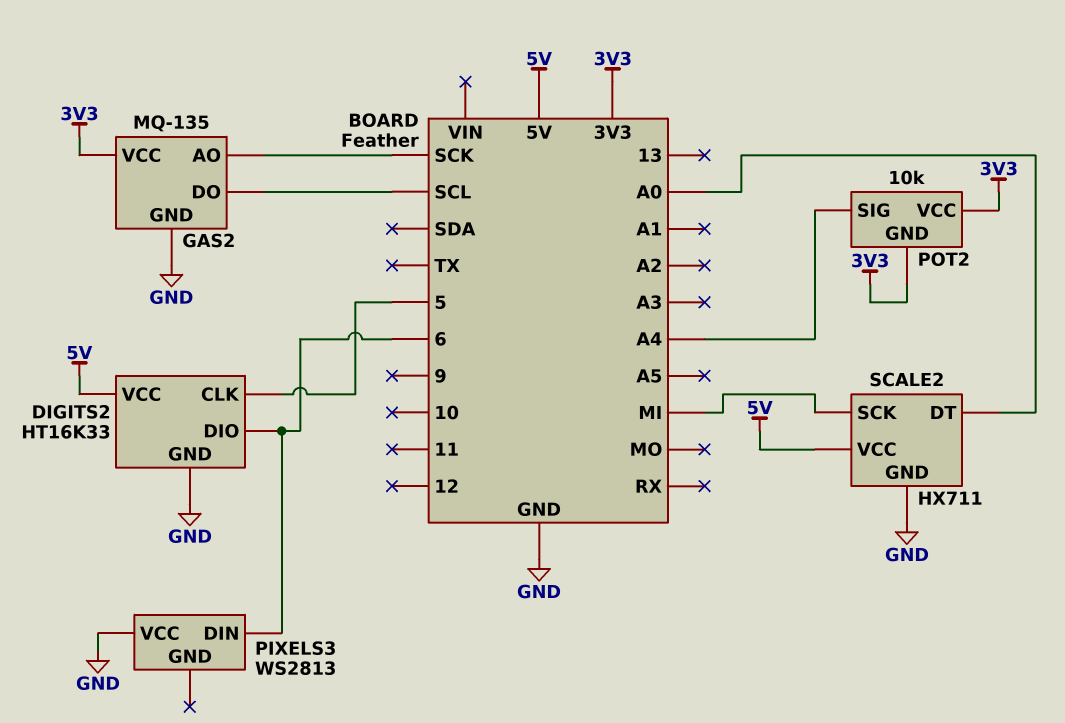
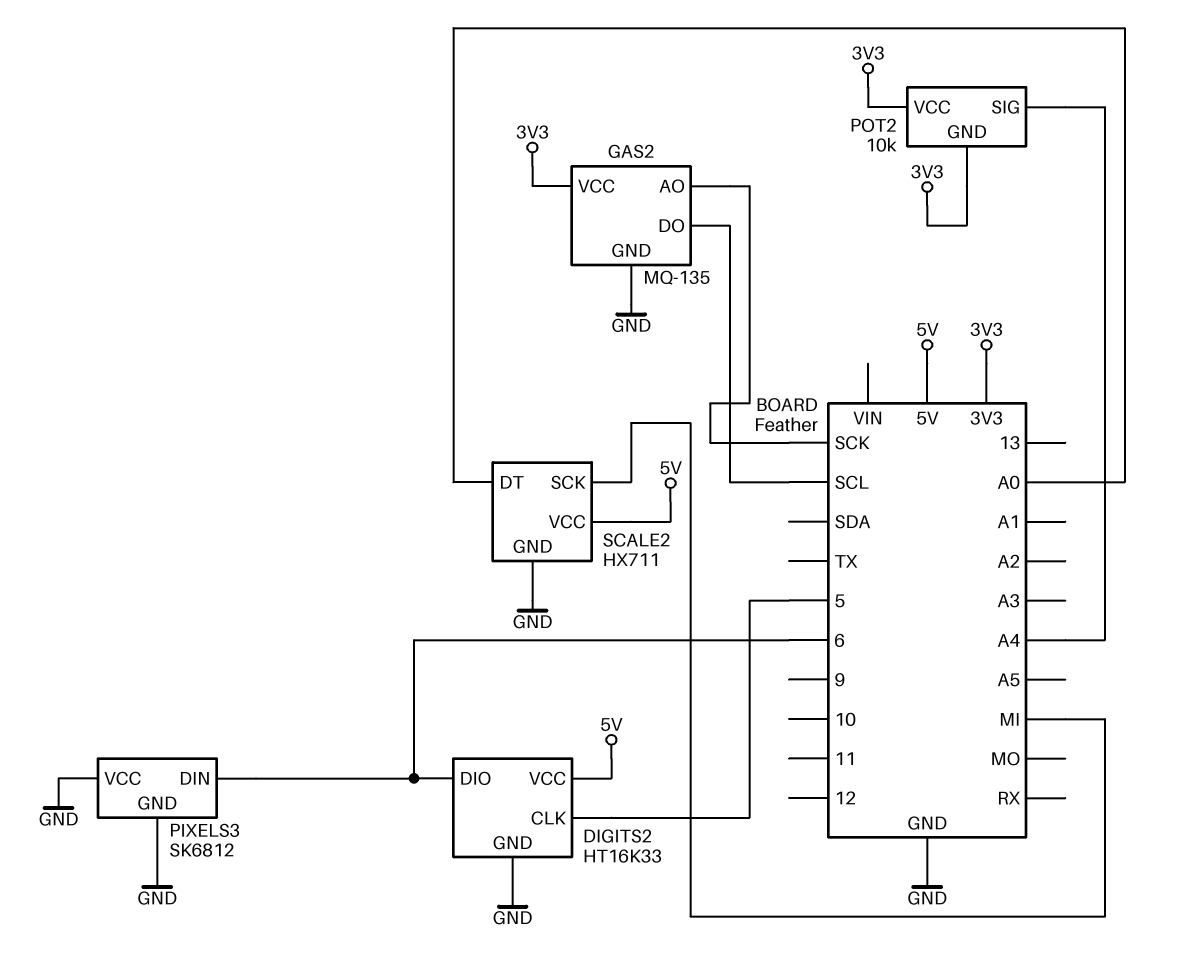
PIXELS3: WS2813 -> SK6812
PIXELS3 pin GND: none -> GND

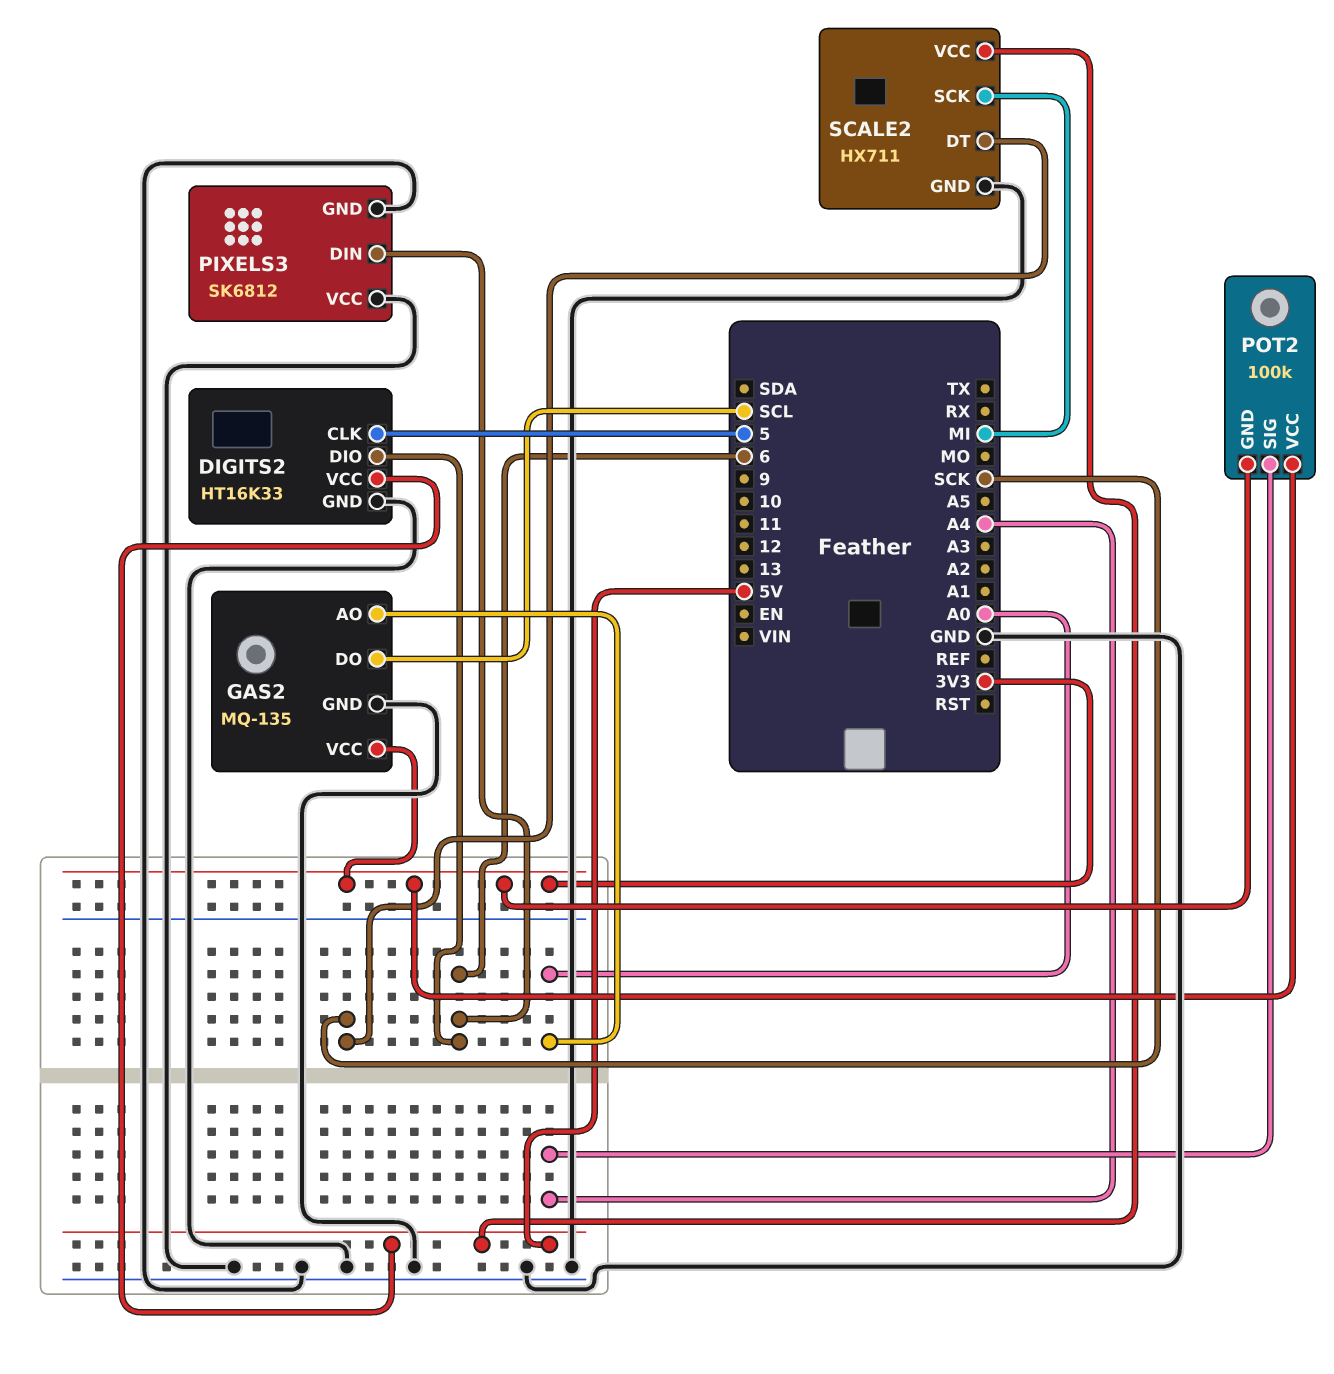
GAS2 pin AO: SCK -> A0
POT2: 10k -> 100k
SCALE2 pin DT: A0 -> SCK

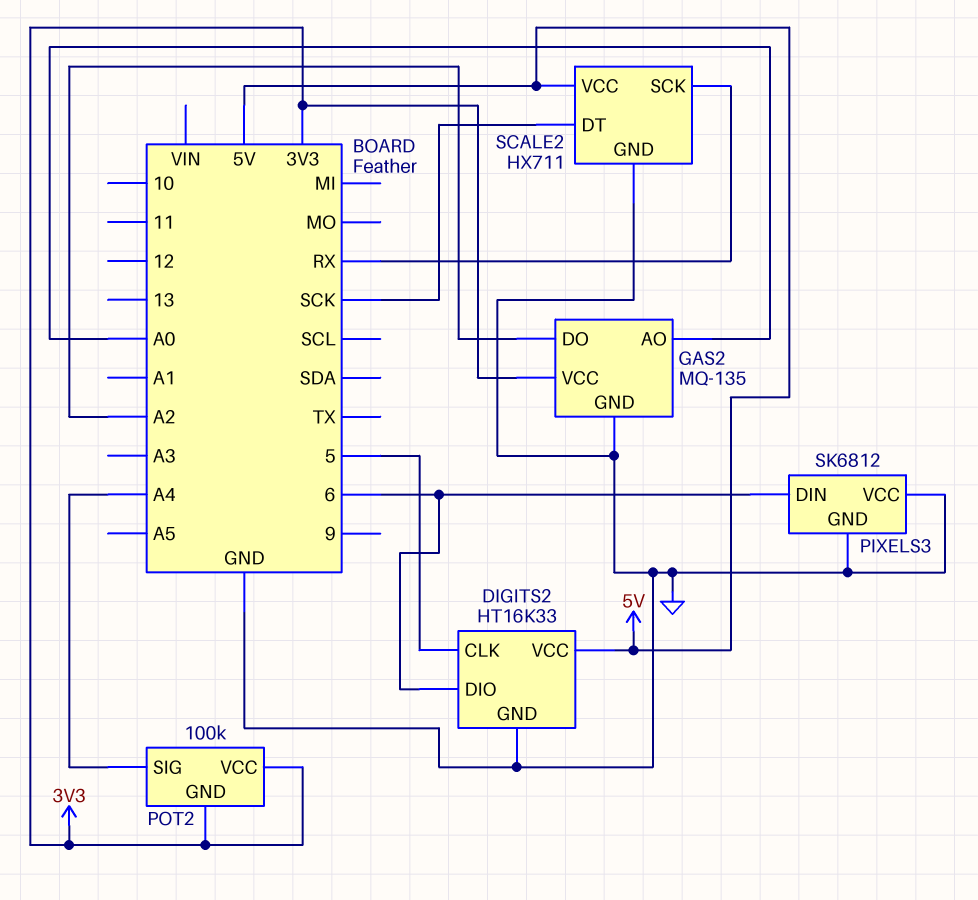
GAS2 pin DO: SCL -> A2
SCALE2 pin SCK: MI -> RX

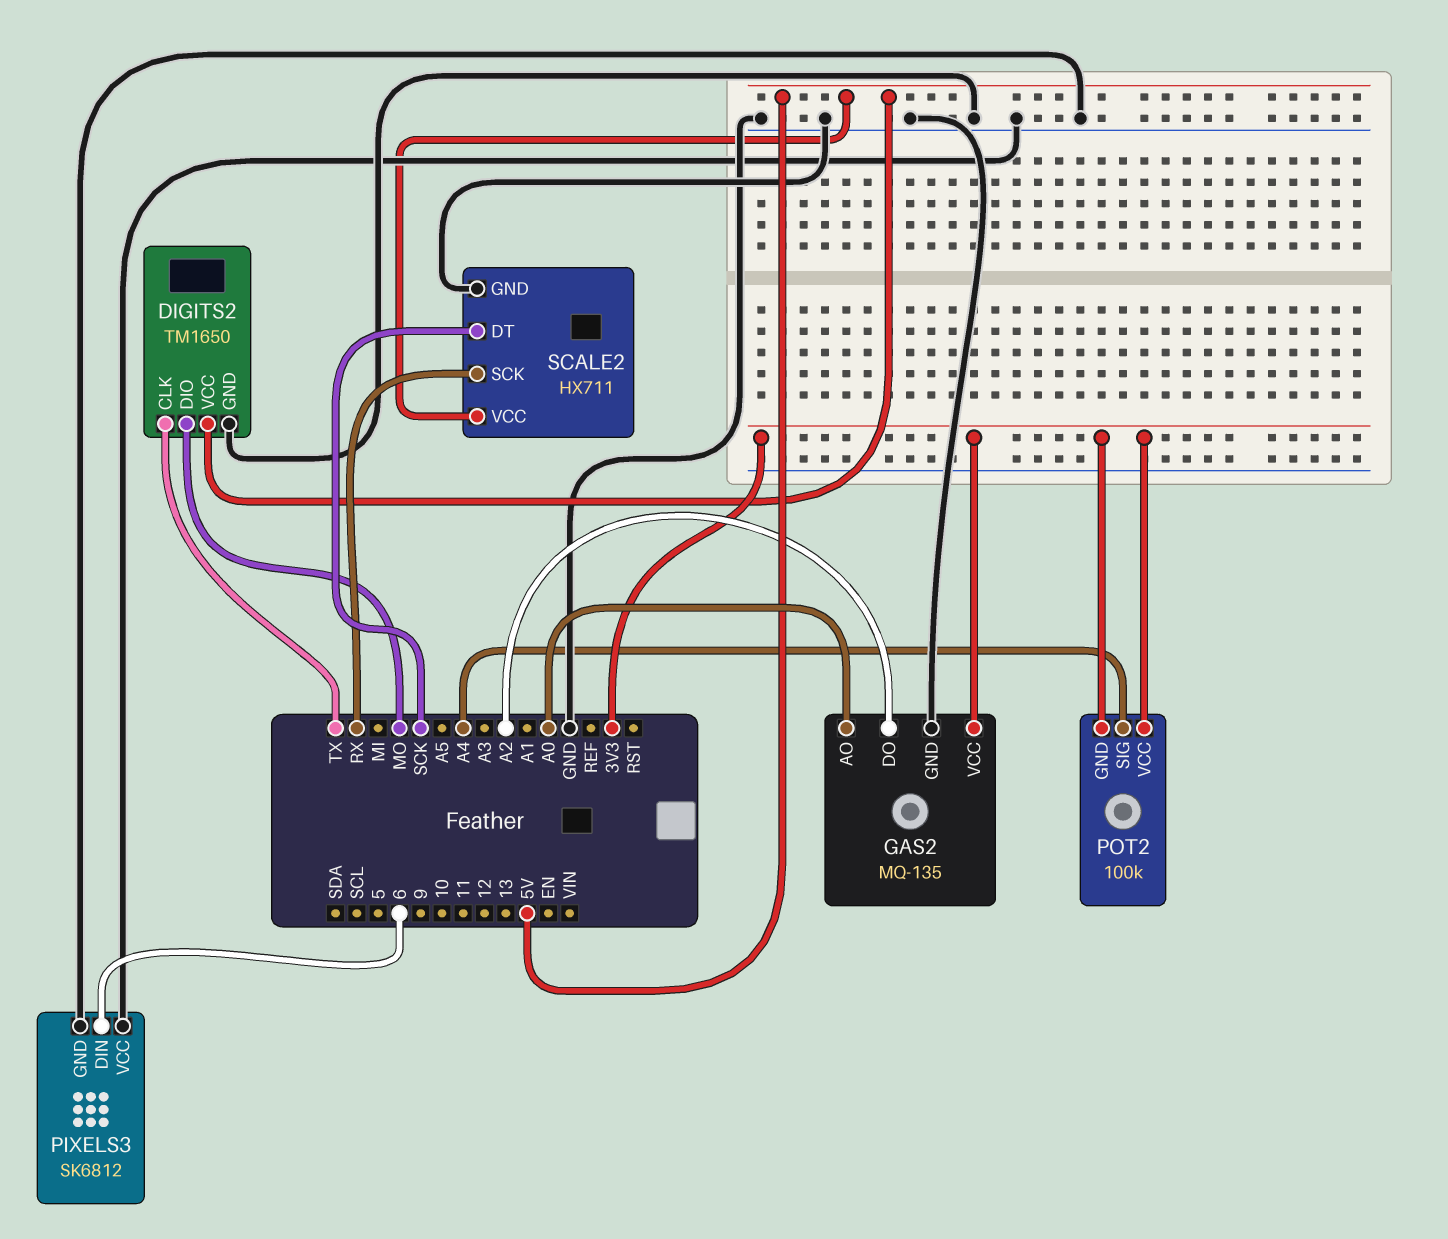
DIGITS2: HT16K33 -> TM1650
DIGITS2 pin CLK: 5 -> TX
DIGITS2 pin DIO: 6 -> MO

